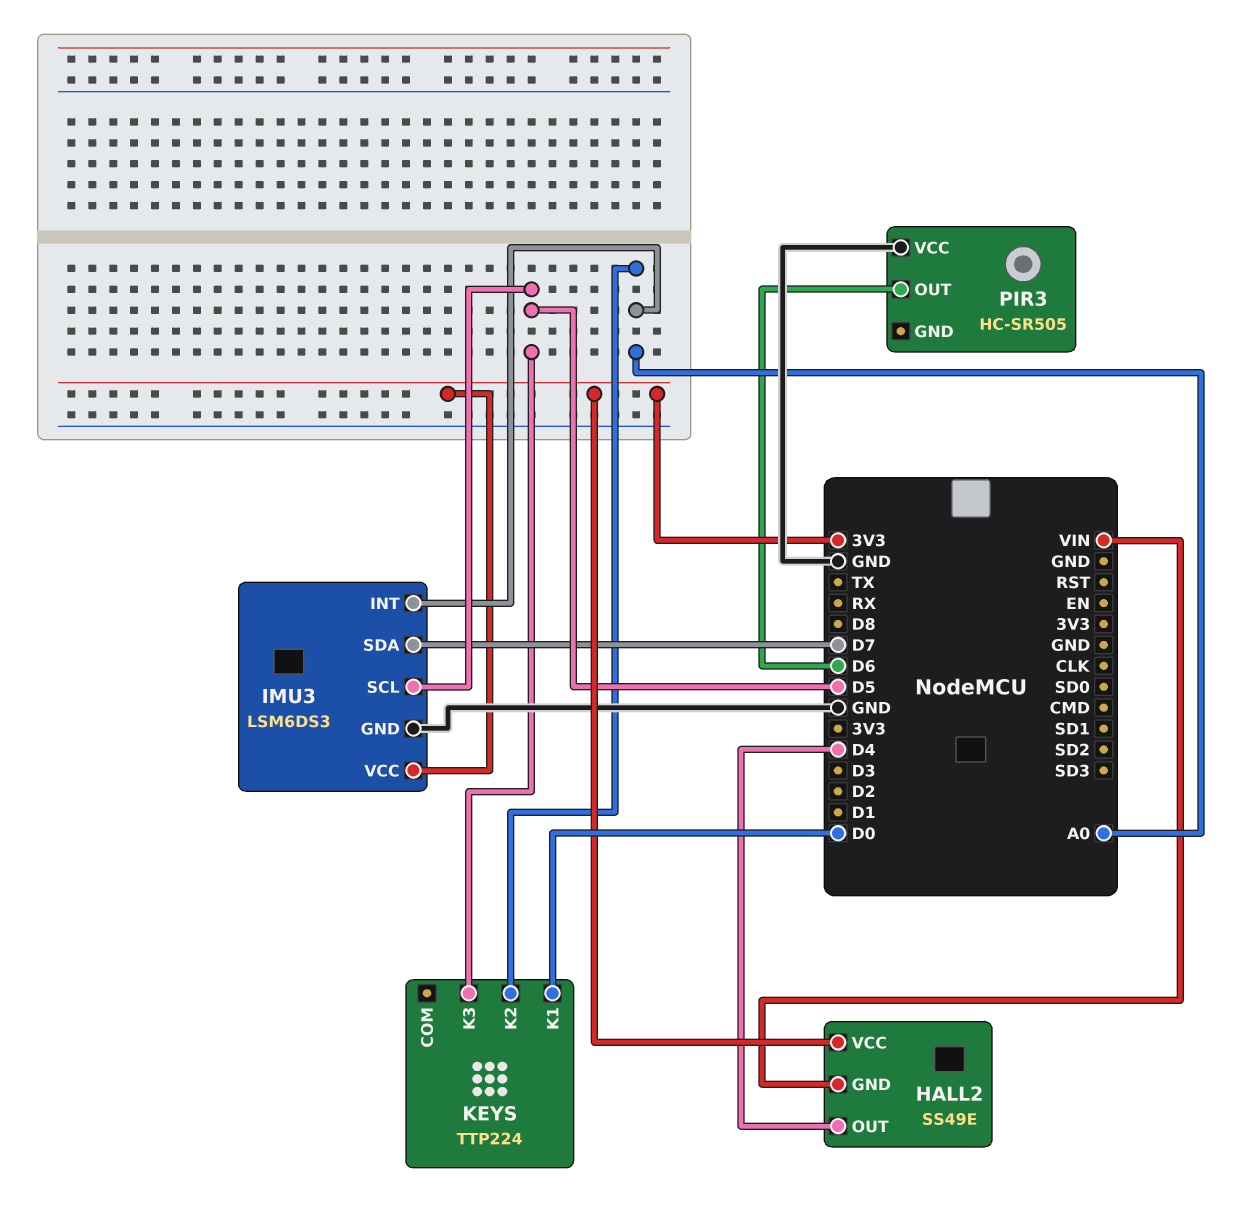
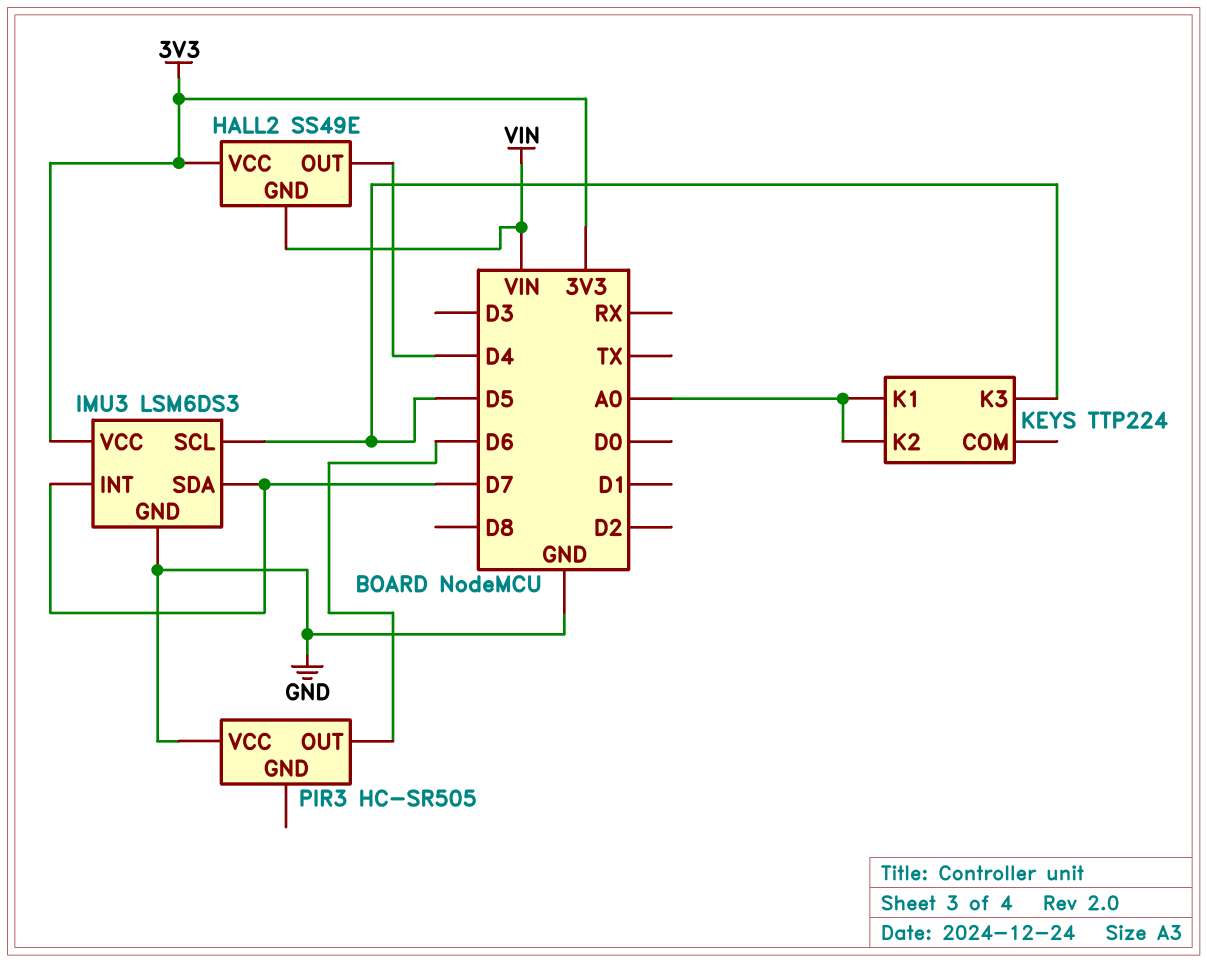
IMU3 pin INT: A0 -> D7
KEYS pin K1: D0 -> A0

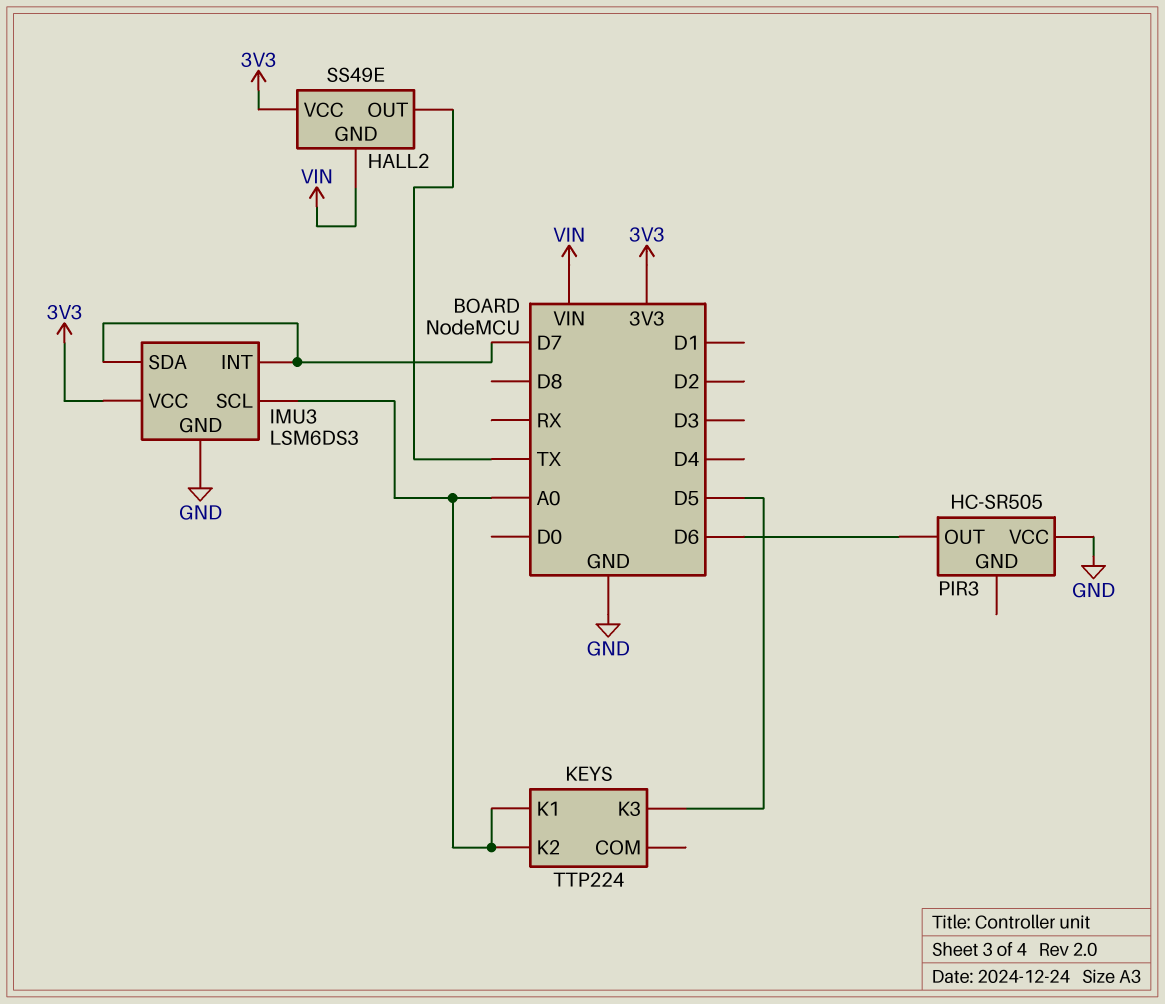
HALL2 pin OUT: D4 -> TX
IMU3 pin SCL: D5 -> A0

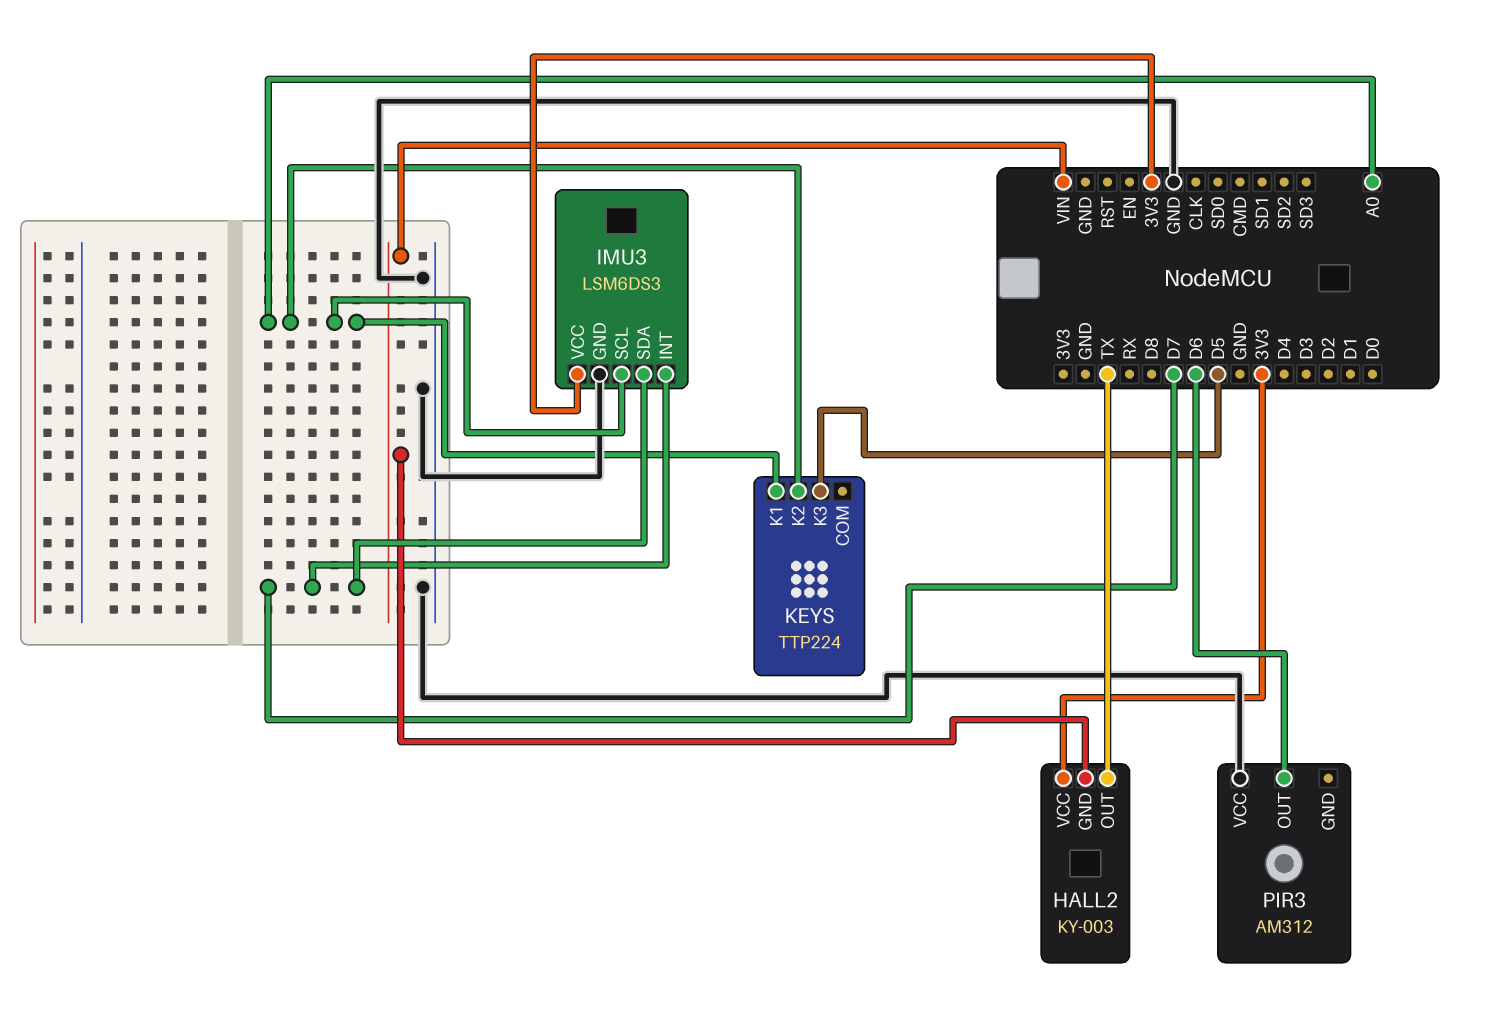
HALL2: SS49E -> KY-003
PIR3: HC-SR505 -> AM312

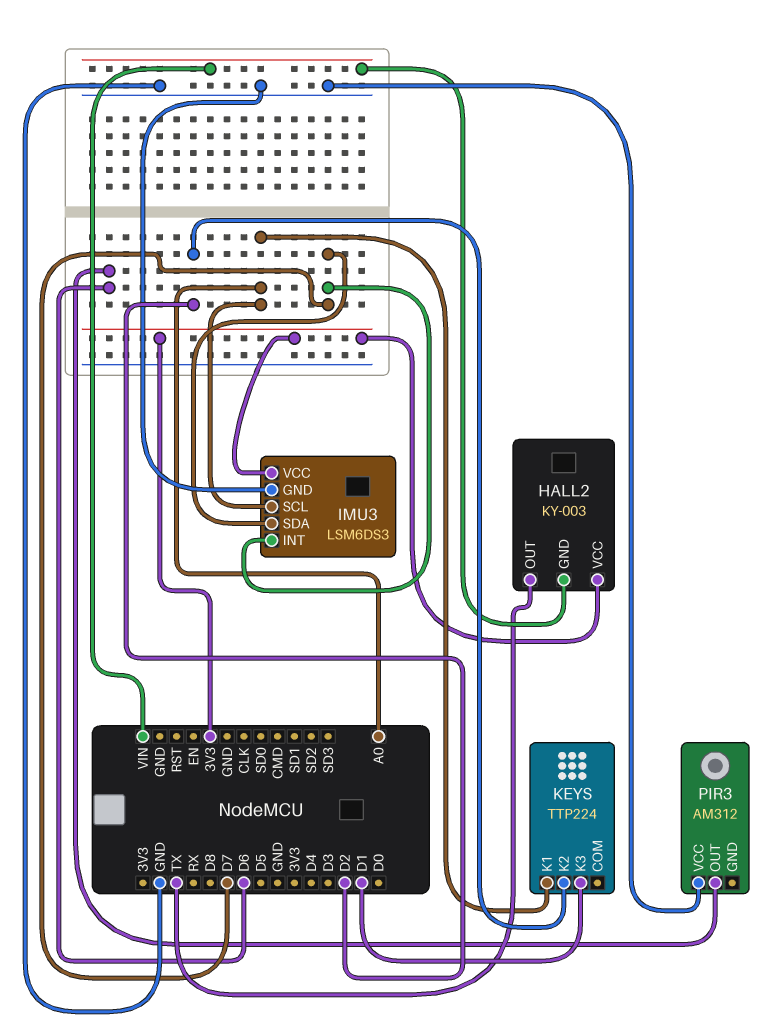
KEYS pin K2: A0 -> D2
KEYS pin K3: D5 -> D1

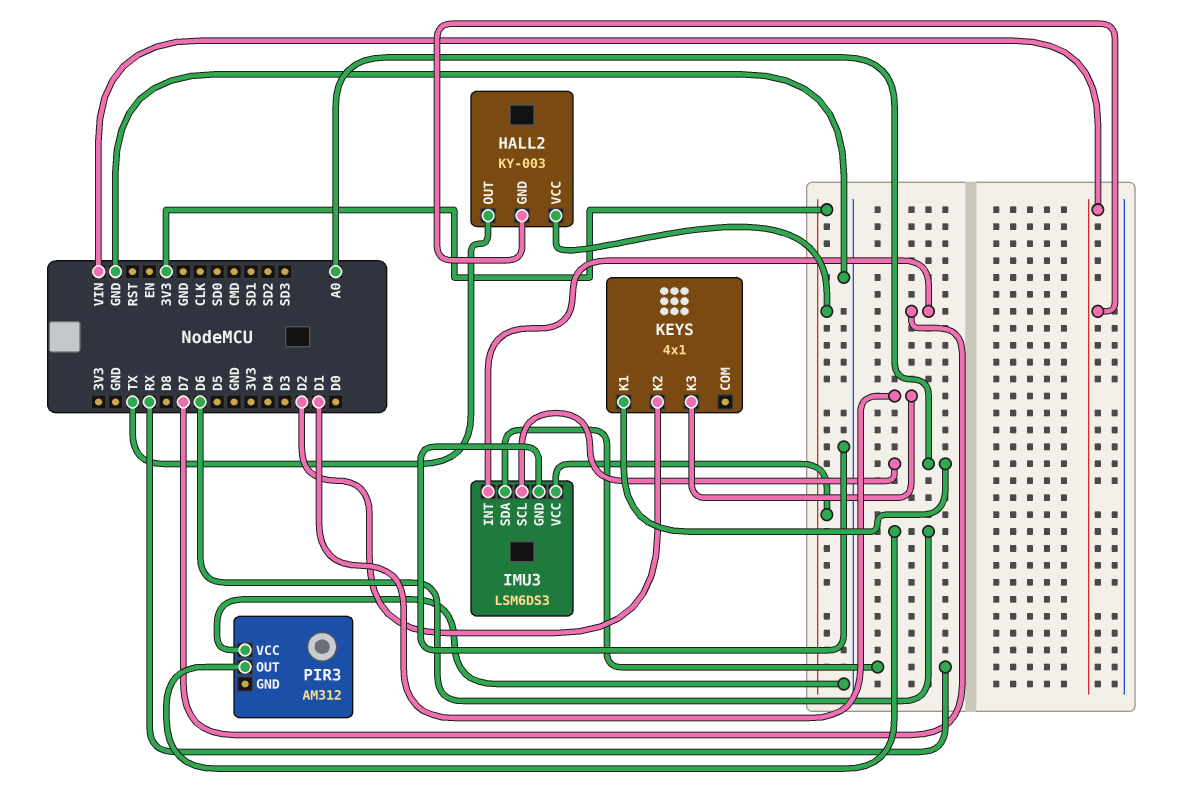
IMU3 pin SDA: D7 -> RX
KEYS: TTP224 -> 4x1

